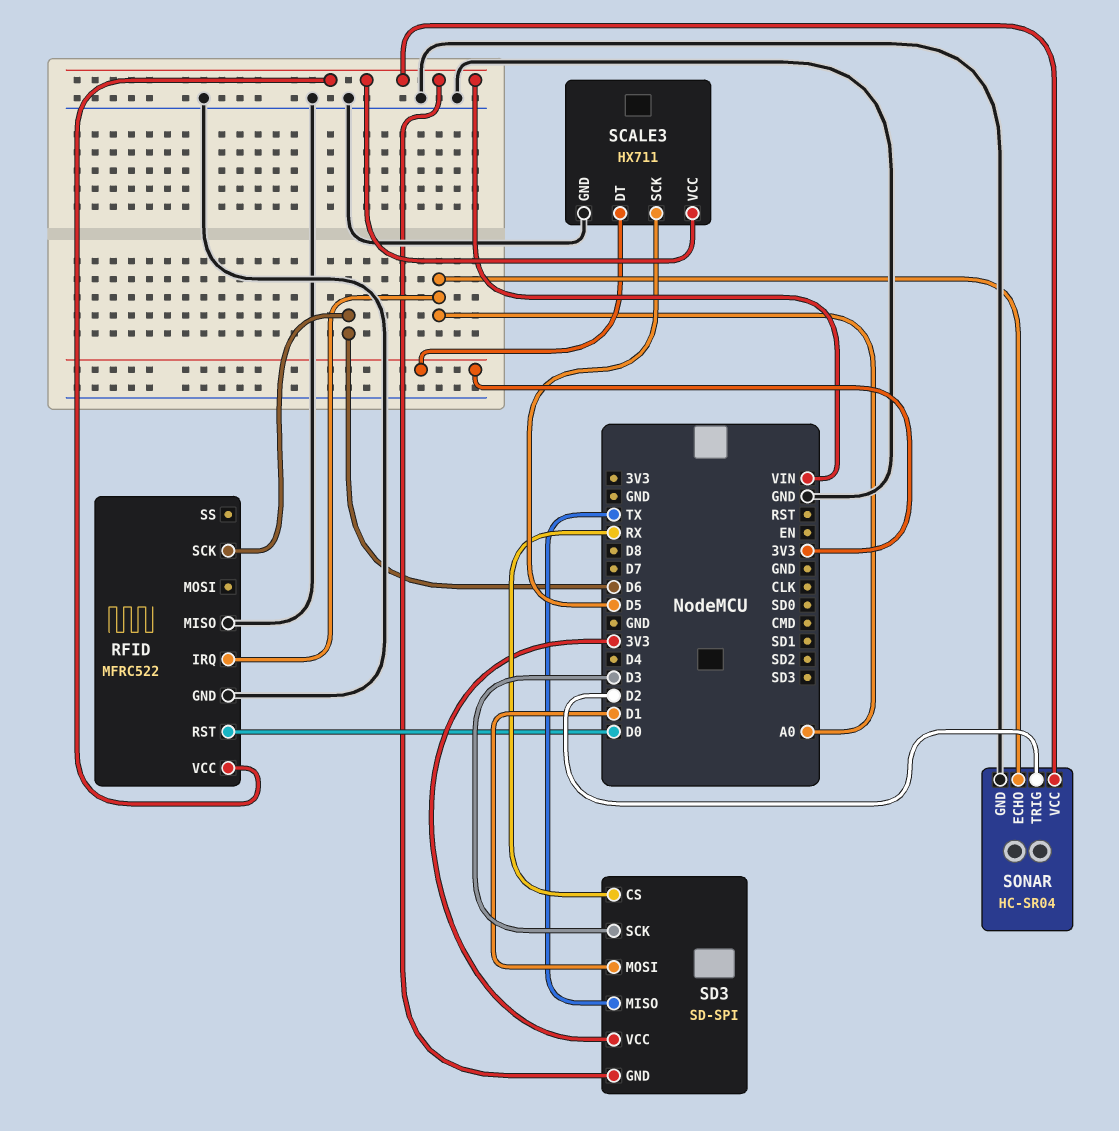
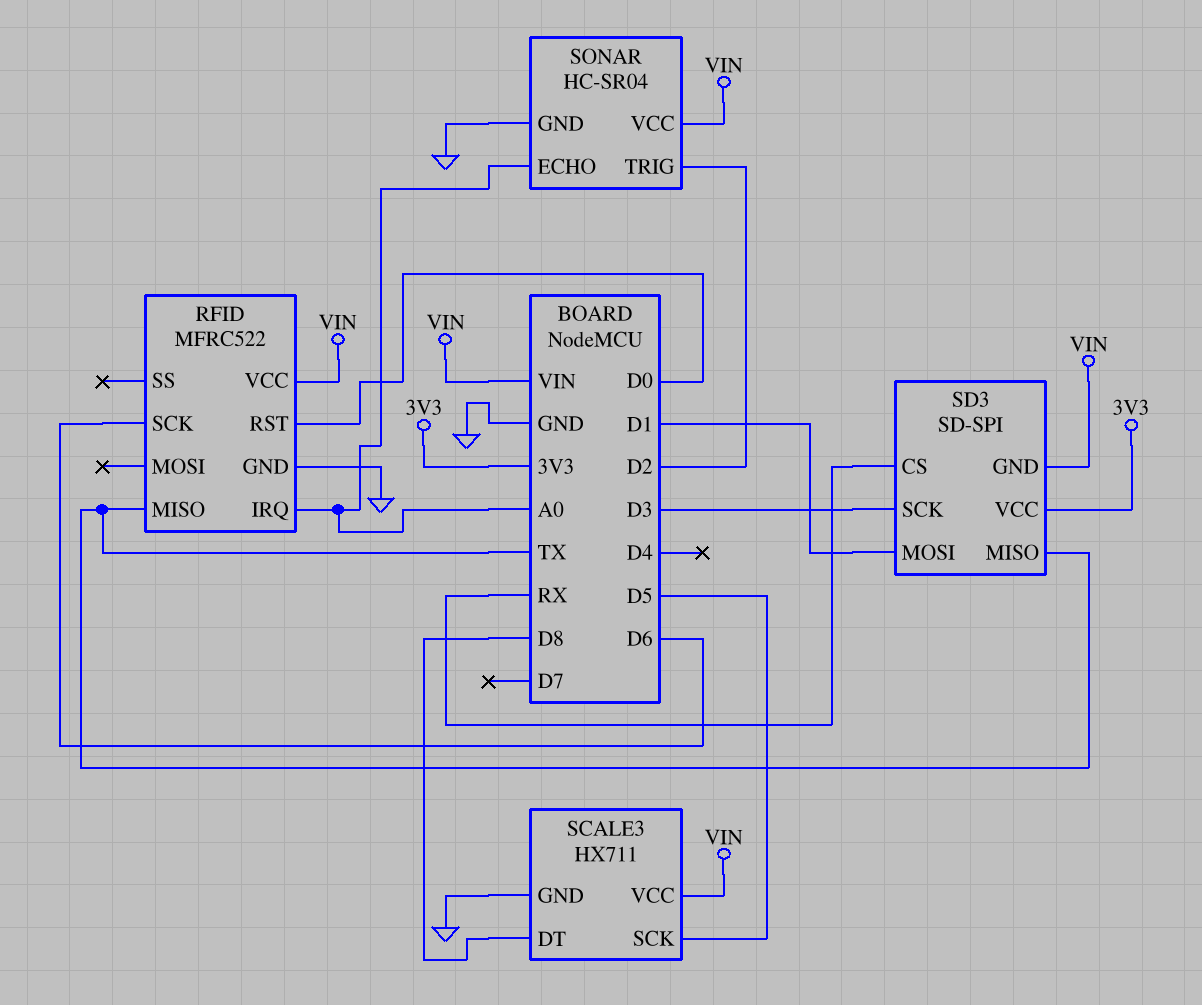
RFID pin MISO: GND -> TX
SCALE3 pin DT: 3V3 -> D8

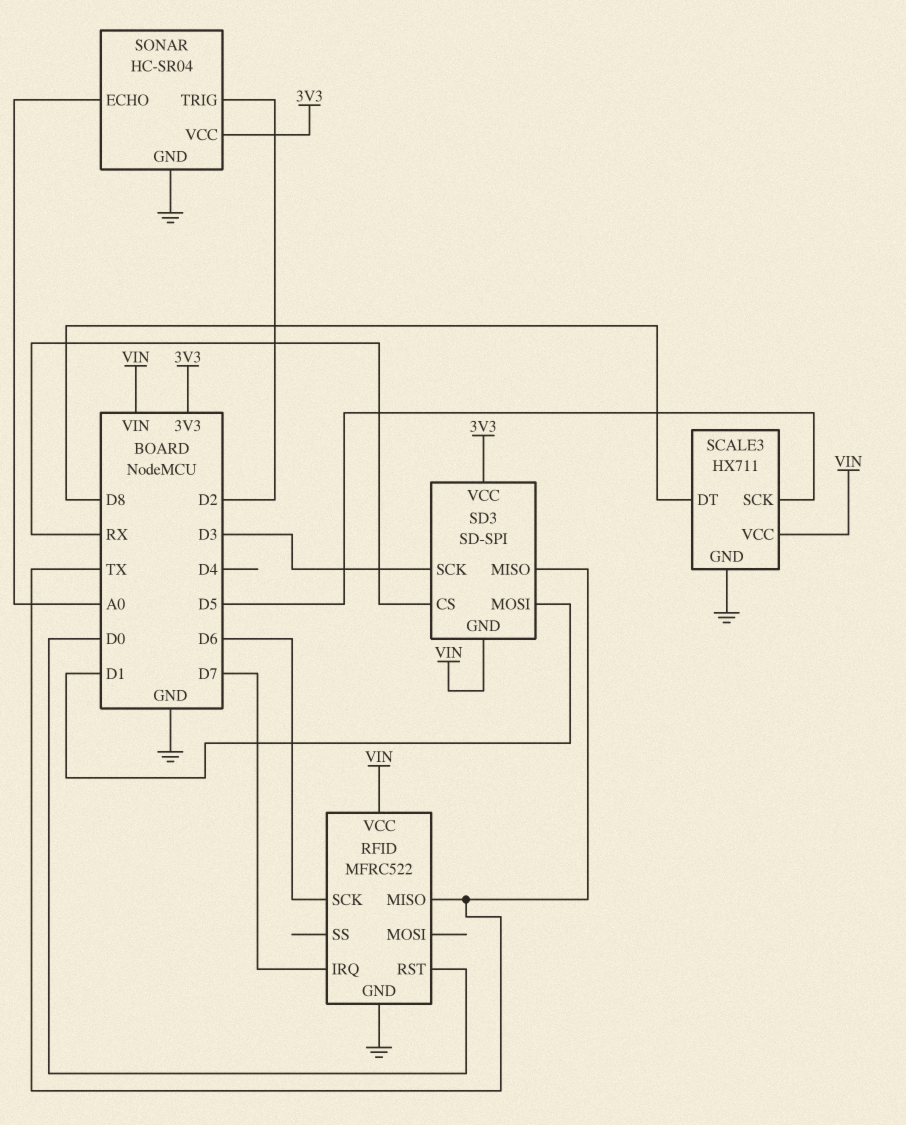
RFID pin IRQ: A0 -> D7
SONAR pin VCC: VIN -> 3V3

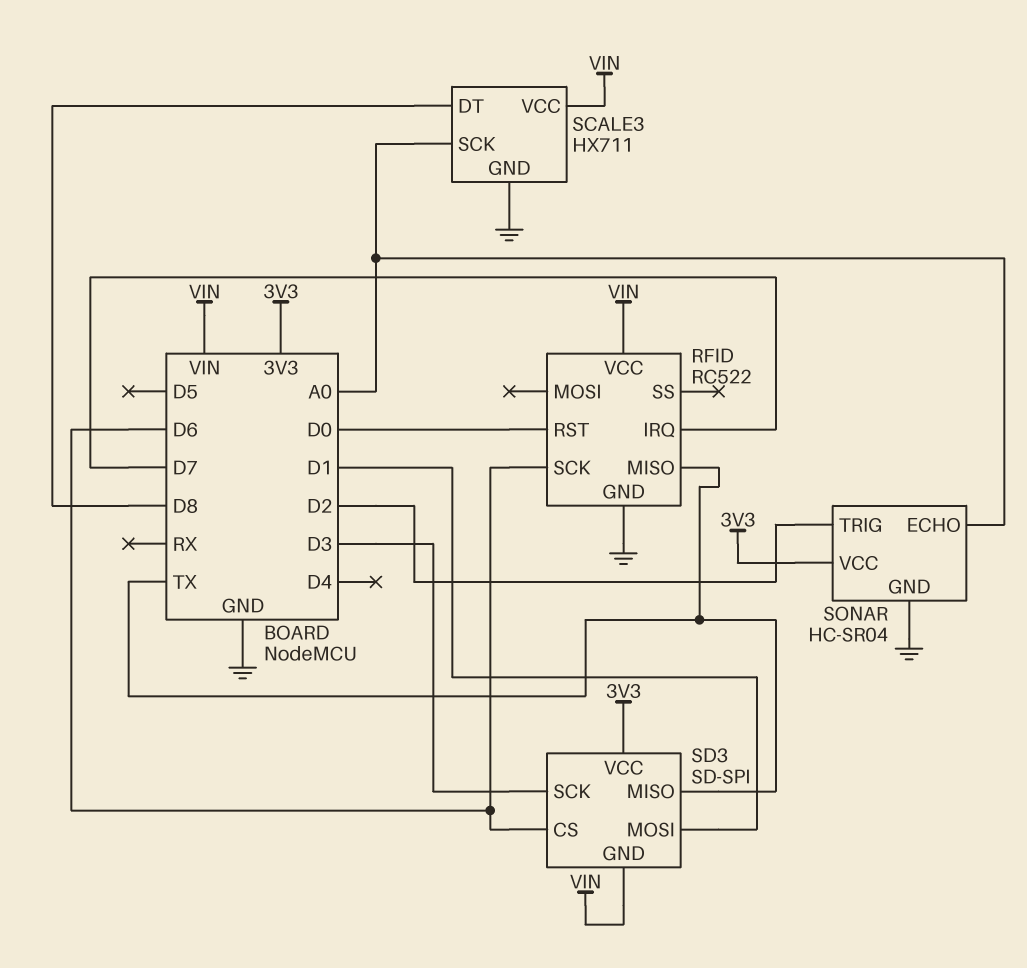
RFID: MFRC522 -> RC522
SCALE3 pin SCK: D5 -> A0
SD3 pin CS: RX -> D6

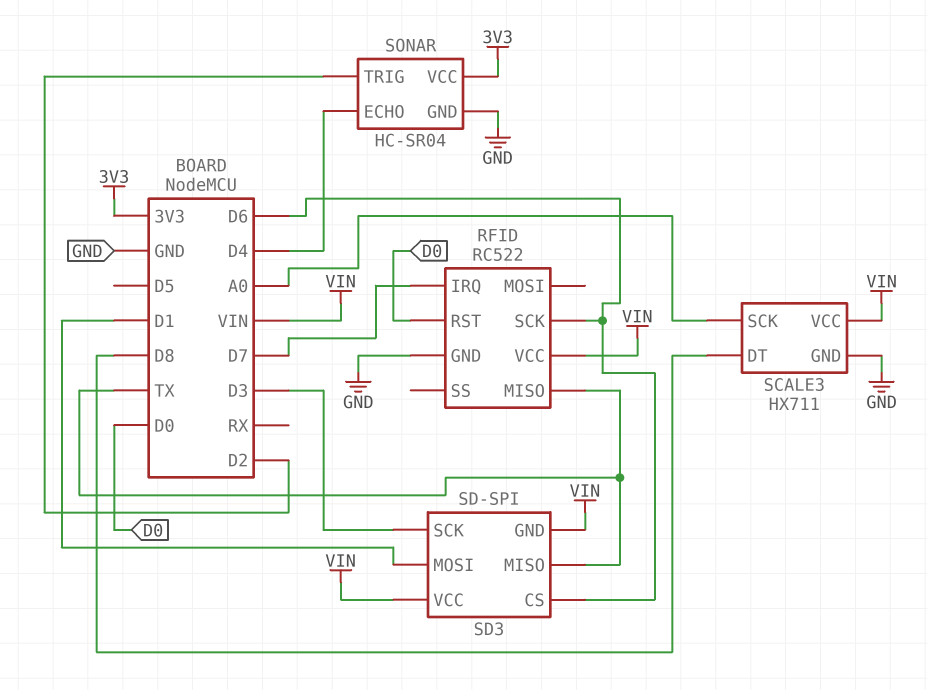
SD3 pin VCC: 3V3 -> VIN
SONAR pin ECHO: A0 -> D4

